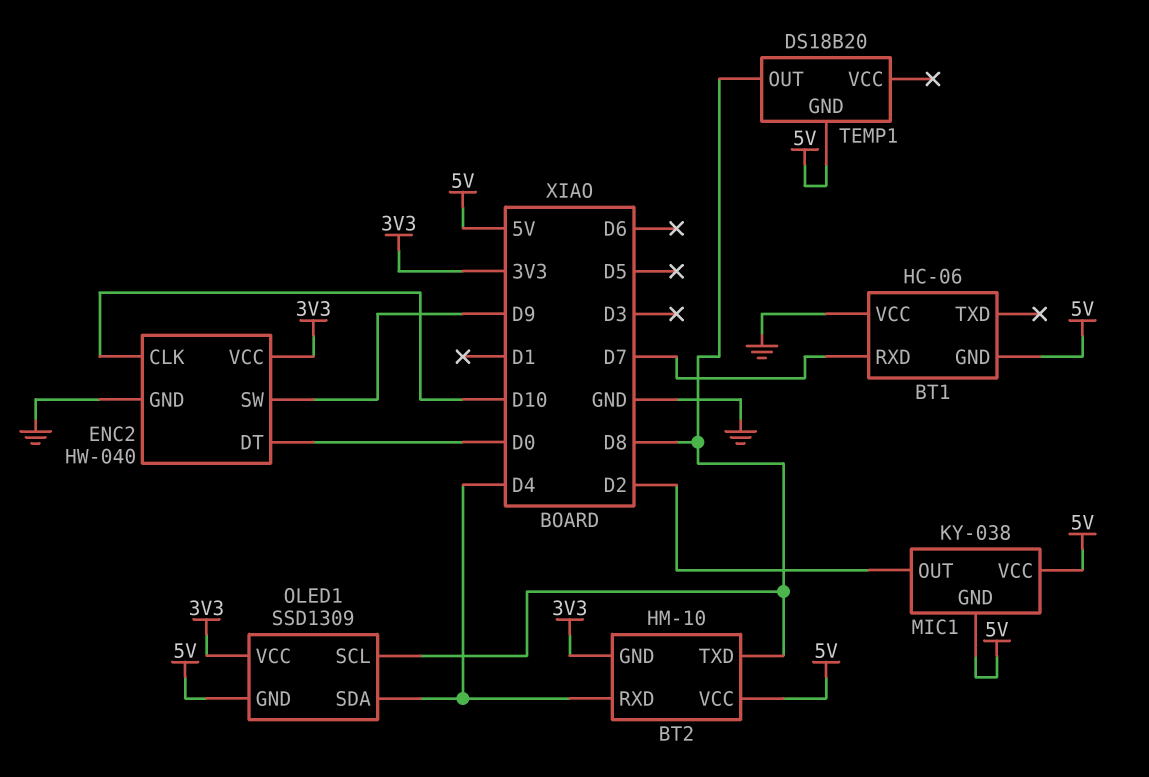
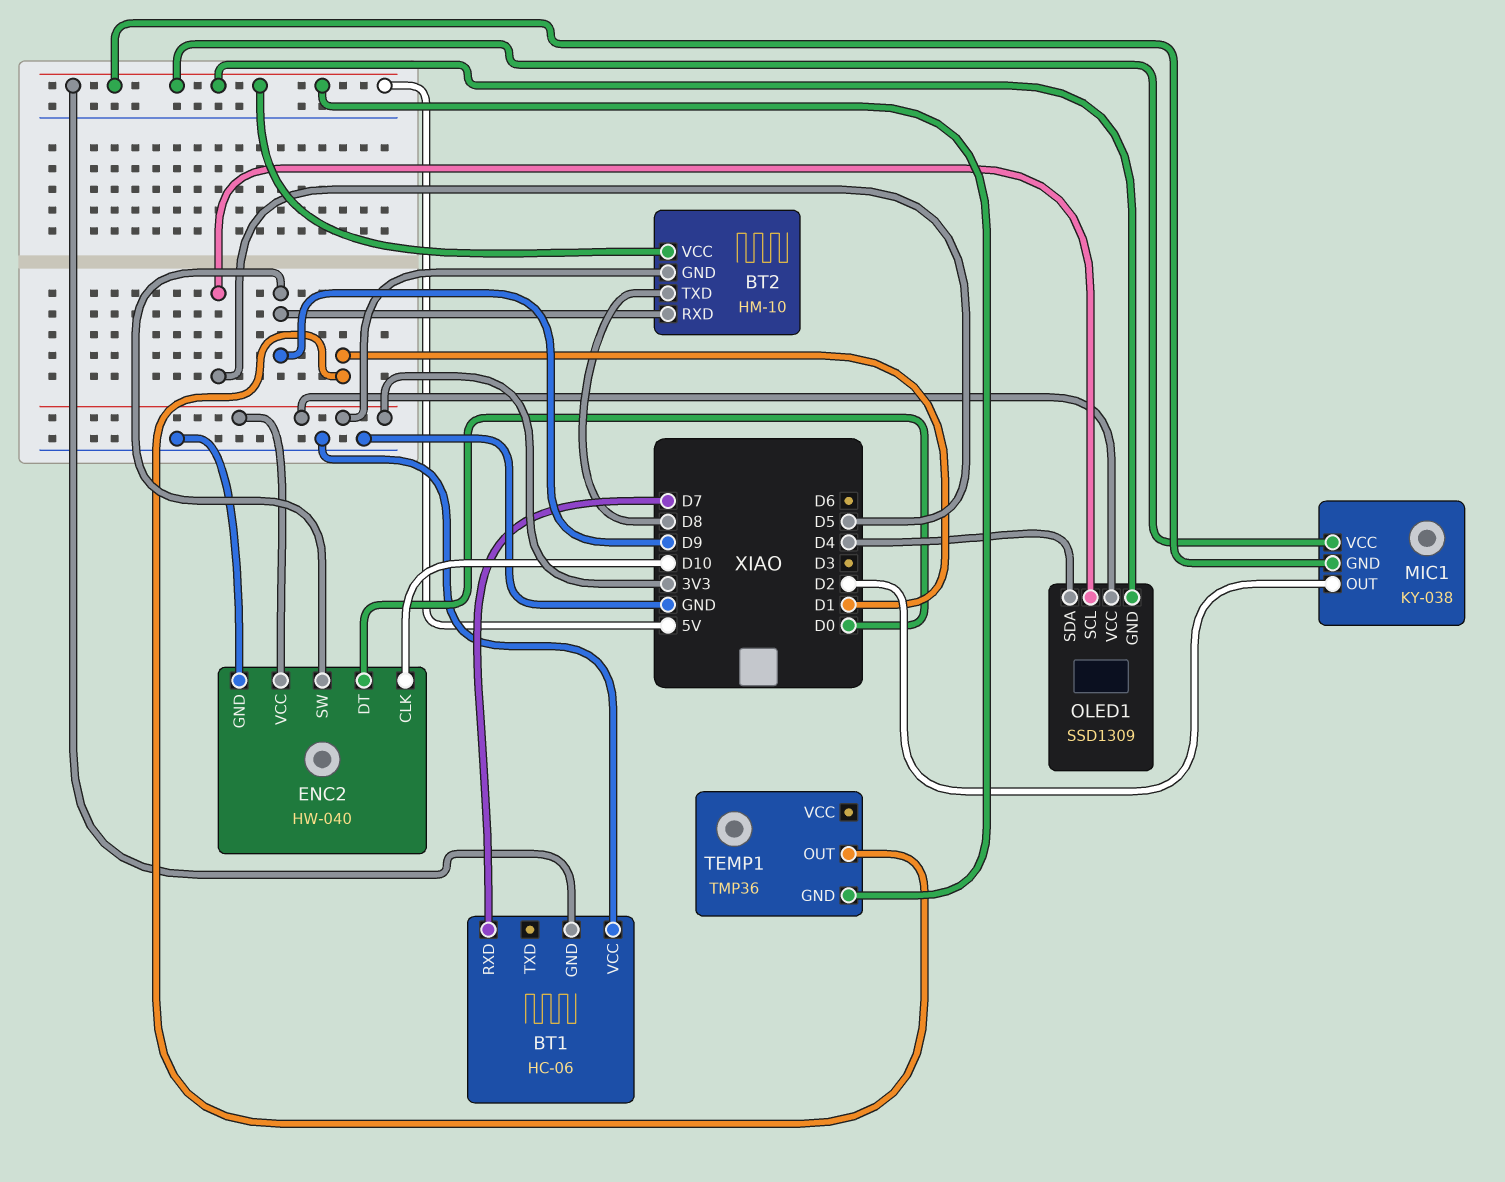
BT2 pin RXD: D4 -> D9
OLED1 pin SCL: D8 -> D5
TEMP1: DS18B20 -> TMP36
TEMP1 pin OUT: D8 -> D1

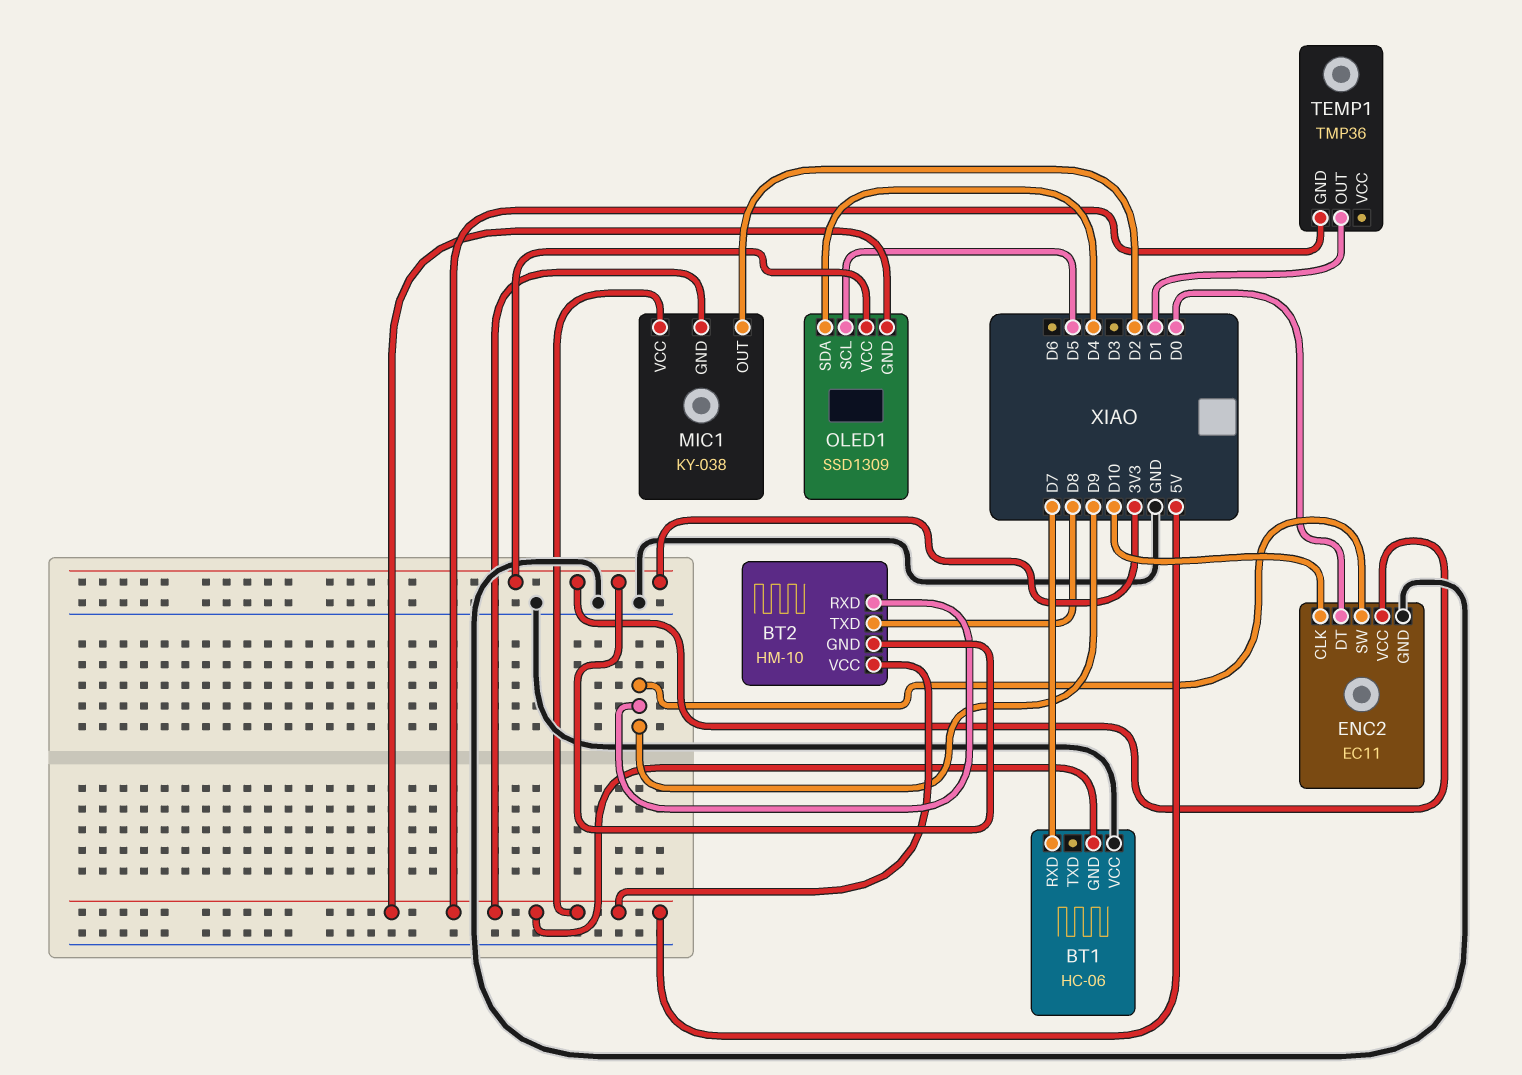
ENC2: HW-040 -> EC11

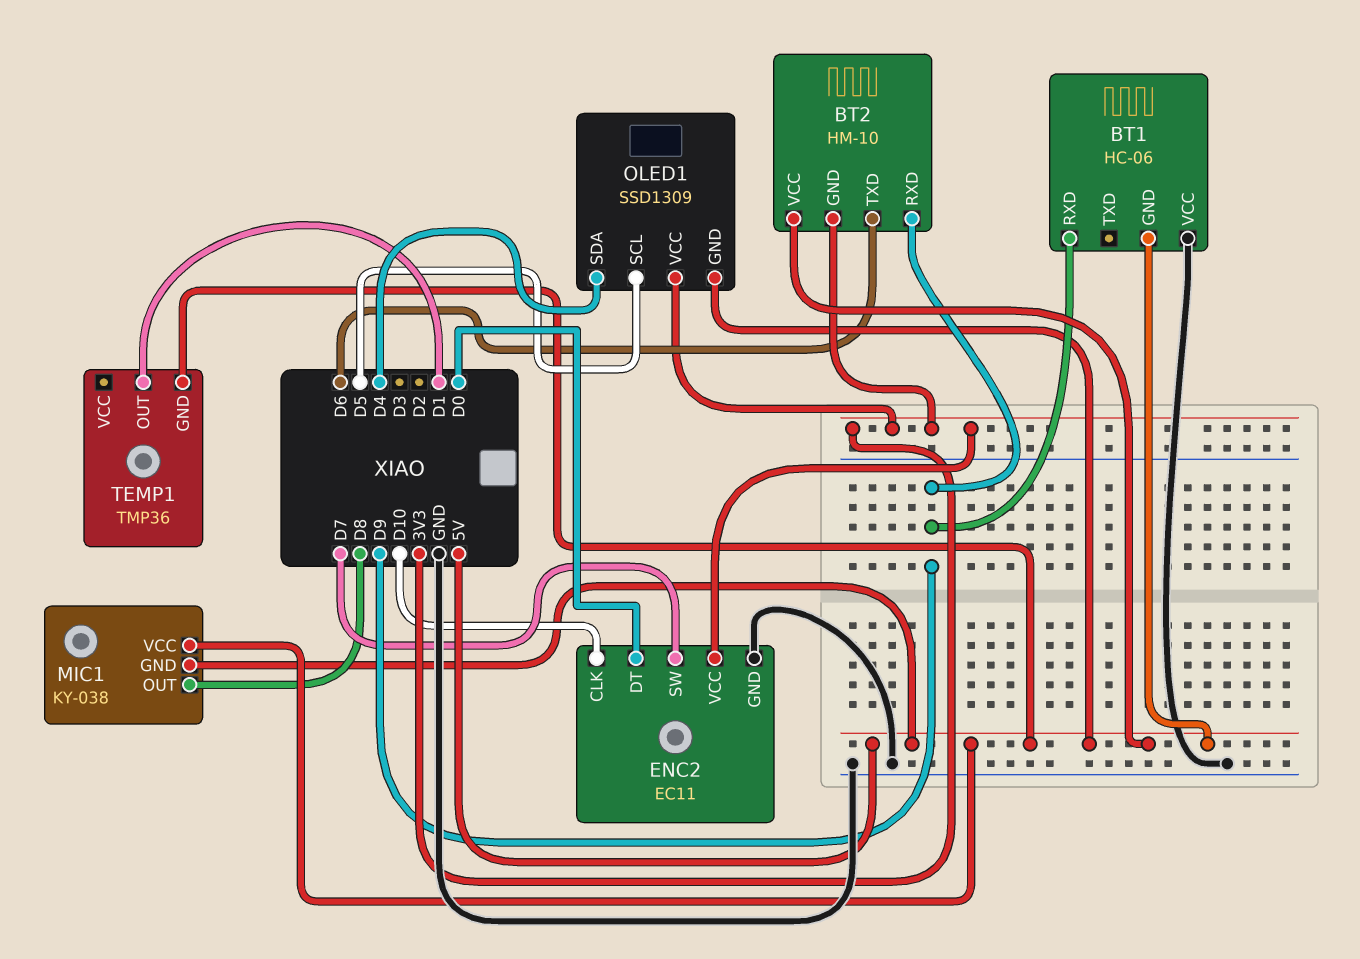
BT1 pin RXD: D7 -> D9
BT2 pin TXD: D8 -> D6
ENC2 pin SW: D9 -> D7
MIC1 pin OUT: D2 -> D8

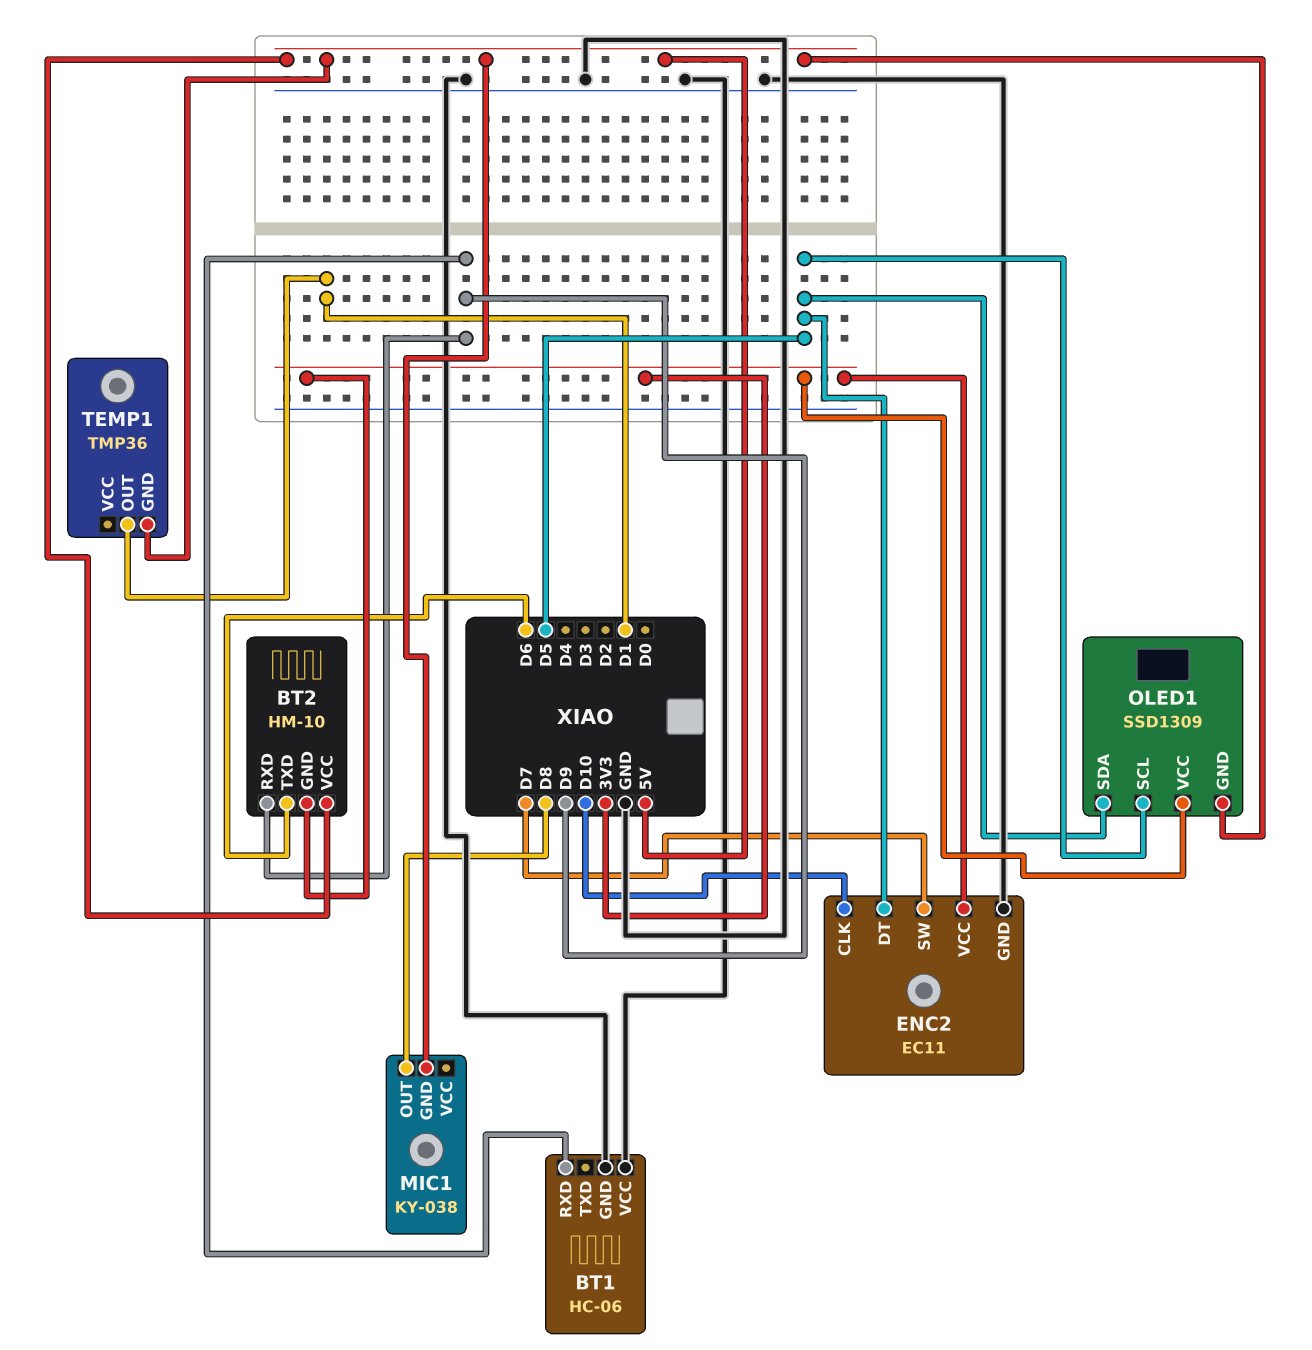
BT1 pin GND: 5V -> GND
ENC2 pin DT: D0 -> D5
MIC1 pin VCC: 5V -> none
OLED1 pin SDA: D4 -> D5

